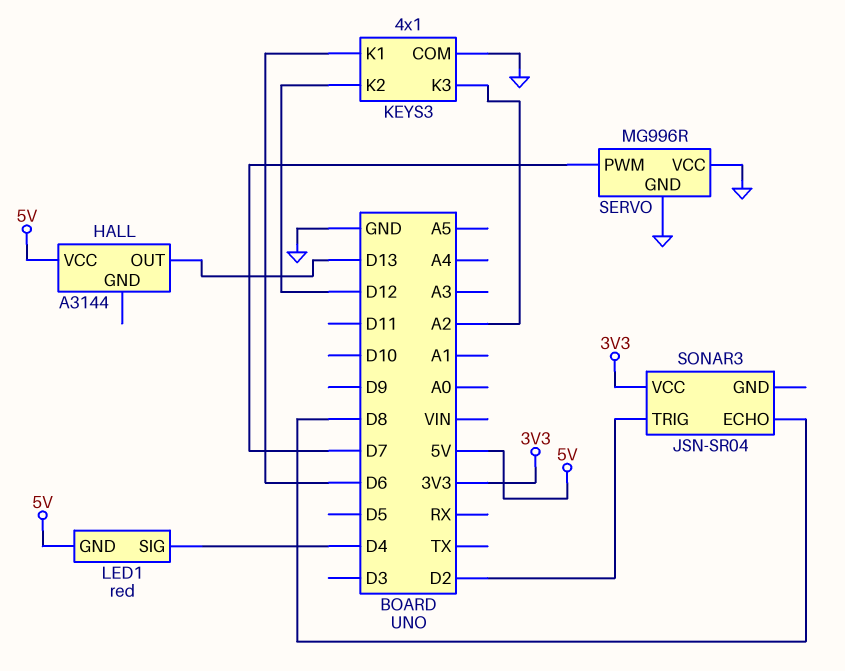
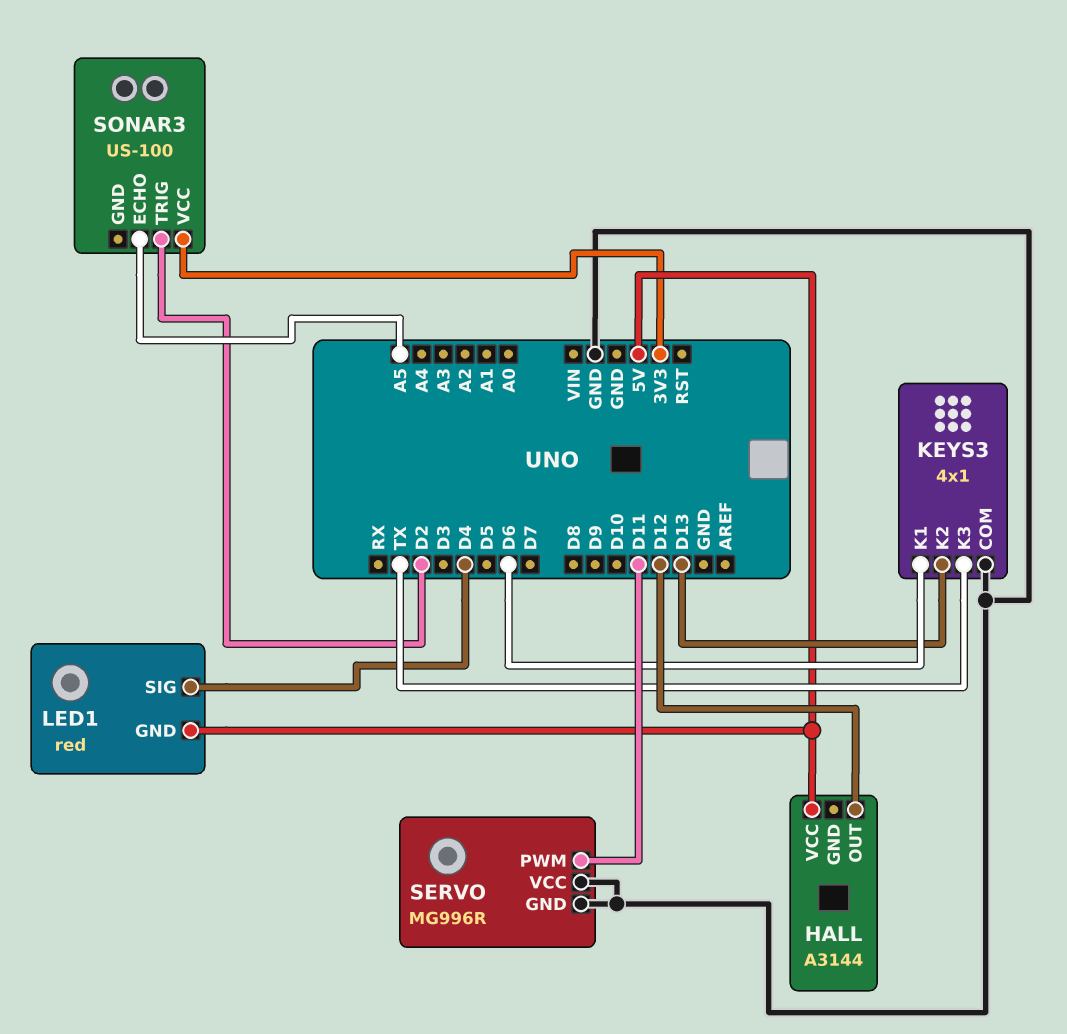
HALL pin OUT: D13 -> D12
KEYS3 pin K2: D12 -> D13
KEYS3 pin K3: A2 -> TX
SERVO pin PWM: D7 -> D11
SONAR3: JSN-SR04 -> US-100
SONAR3 pin ECHO: D8 -> A5

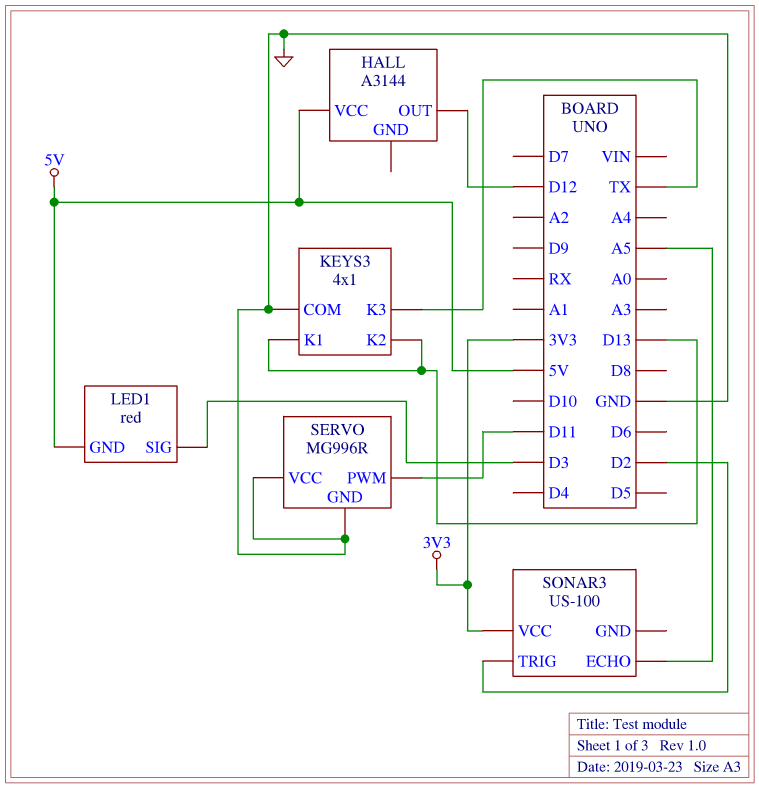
KEYS3 pin K1: D6 -> D13
LED1 pin SIG: D4 -> D3

